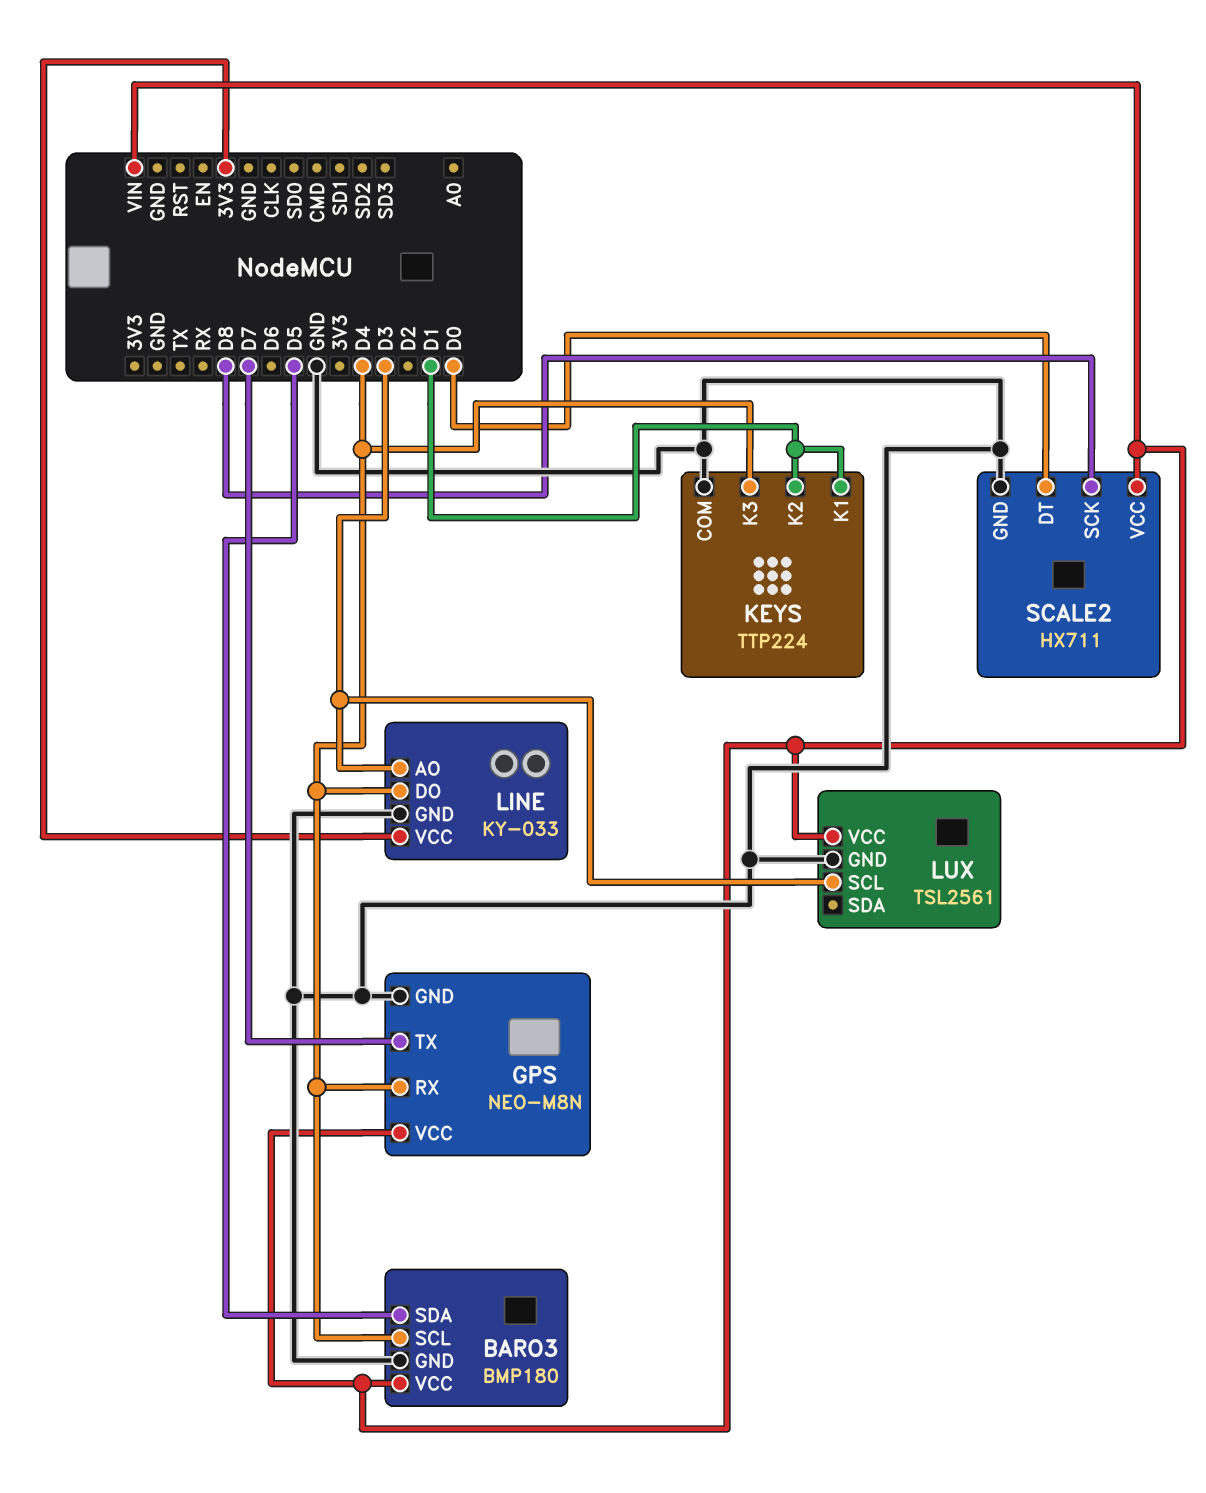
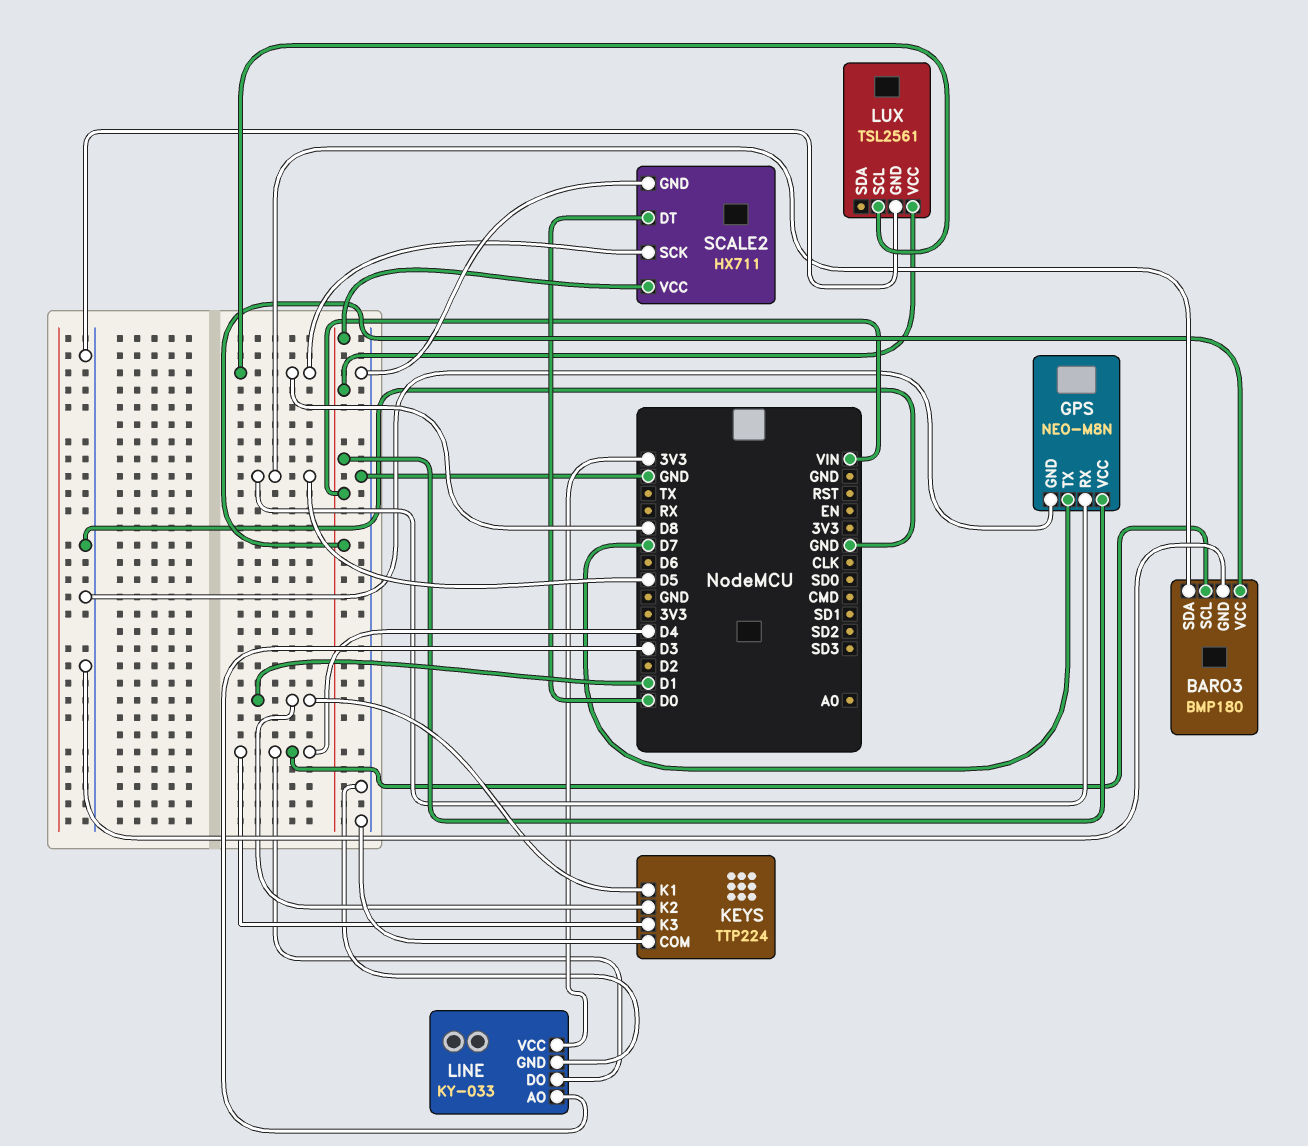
GPS pin RX: D4 -> D5
LUX pin SCL: D3 -> D8

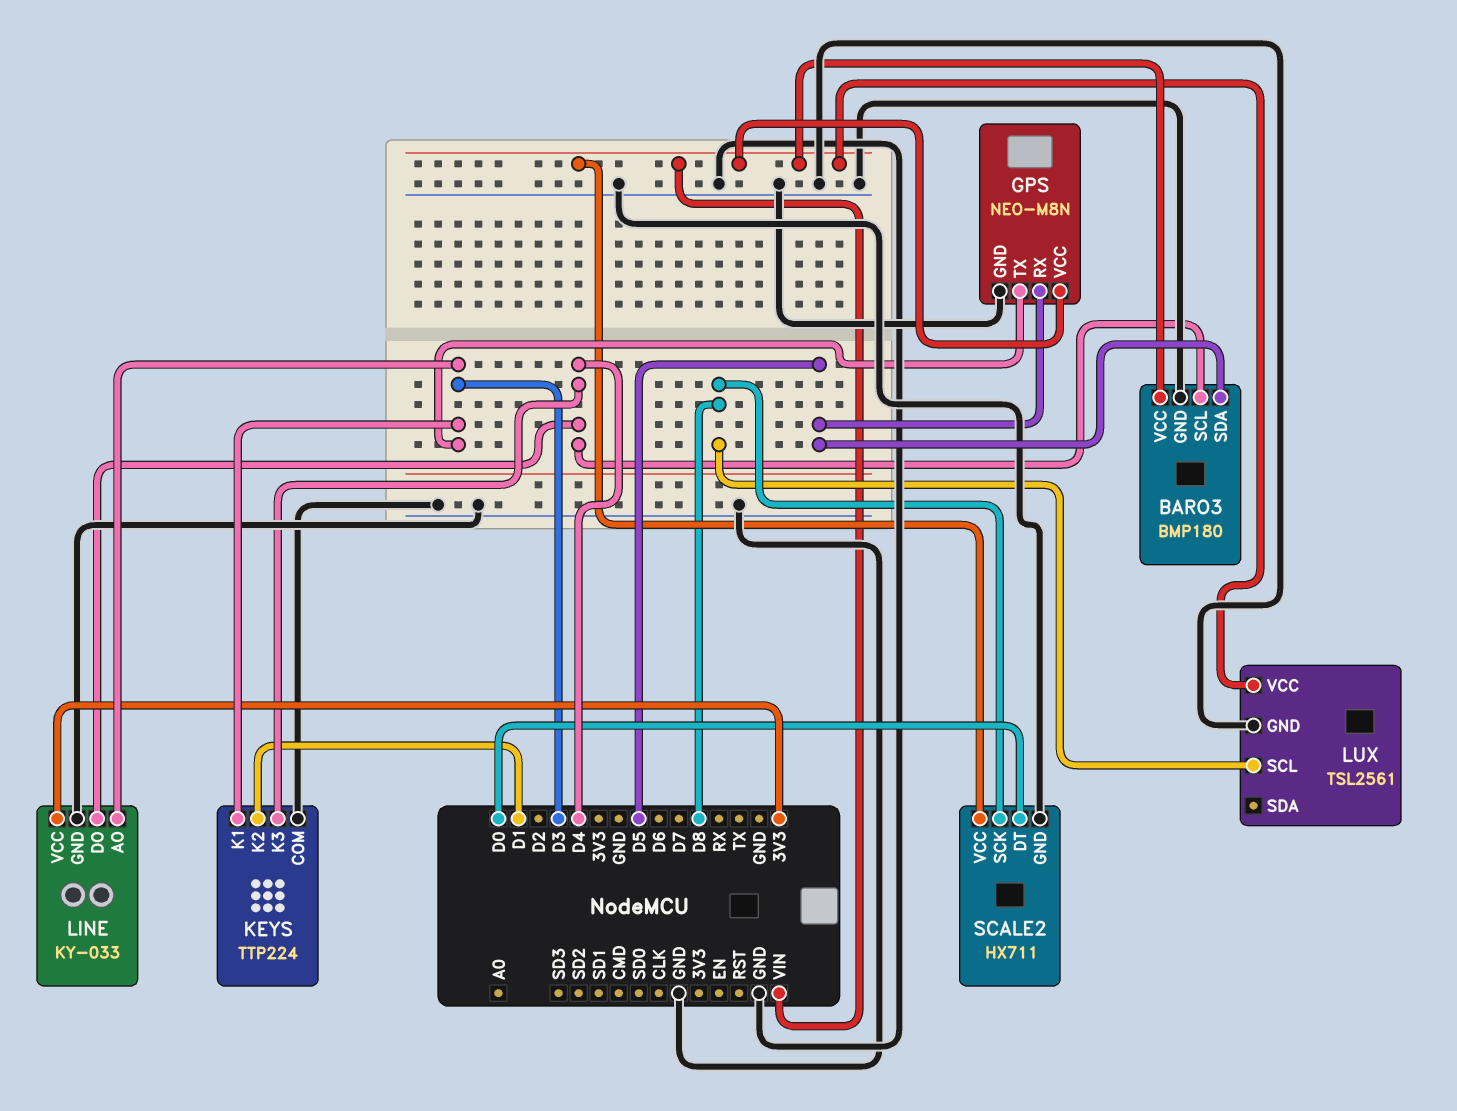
GPS pin TX: D7 -> D3
KEYS pin K1: D1 -> D3

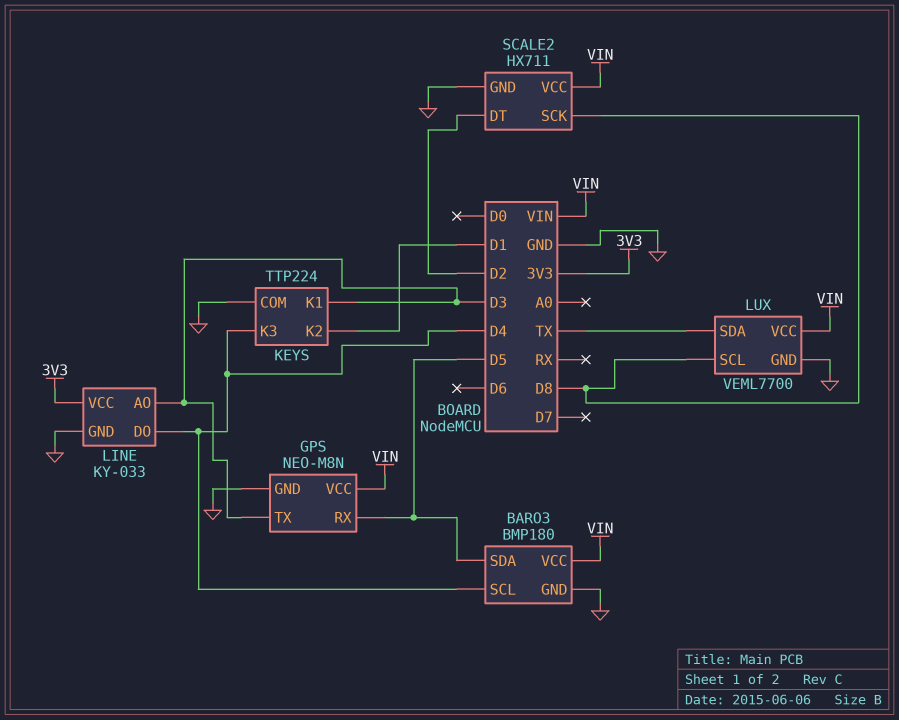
LUX: TSL2561 -> VEML7700
LUX pin SDA: none -> TX
SCALE2 pin DT: D0 -> D2

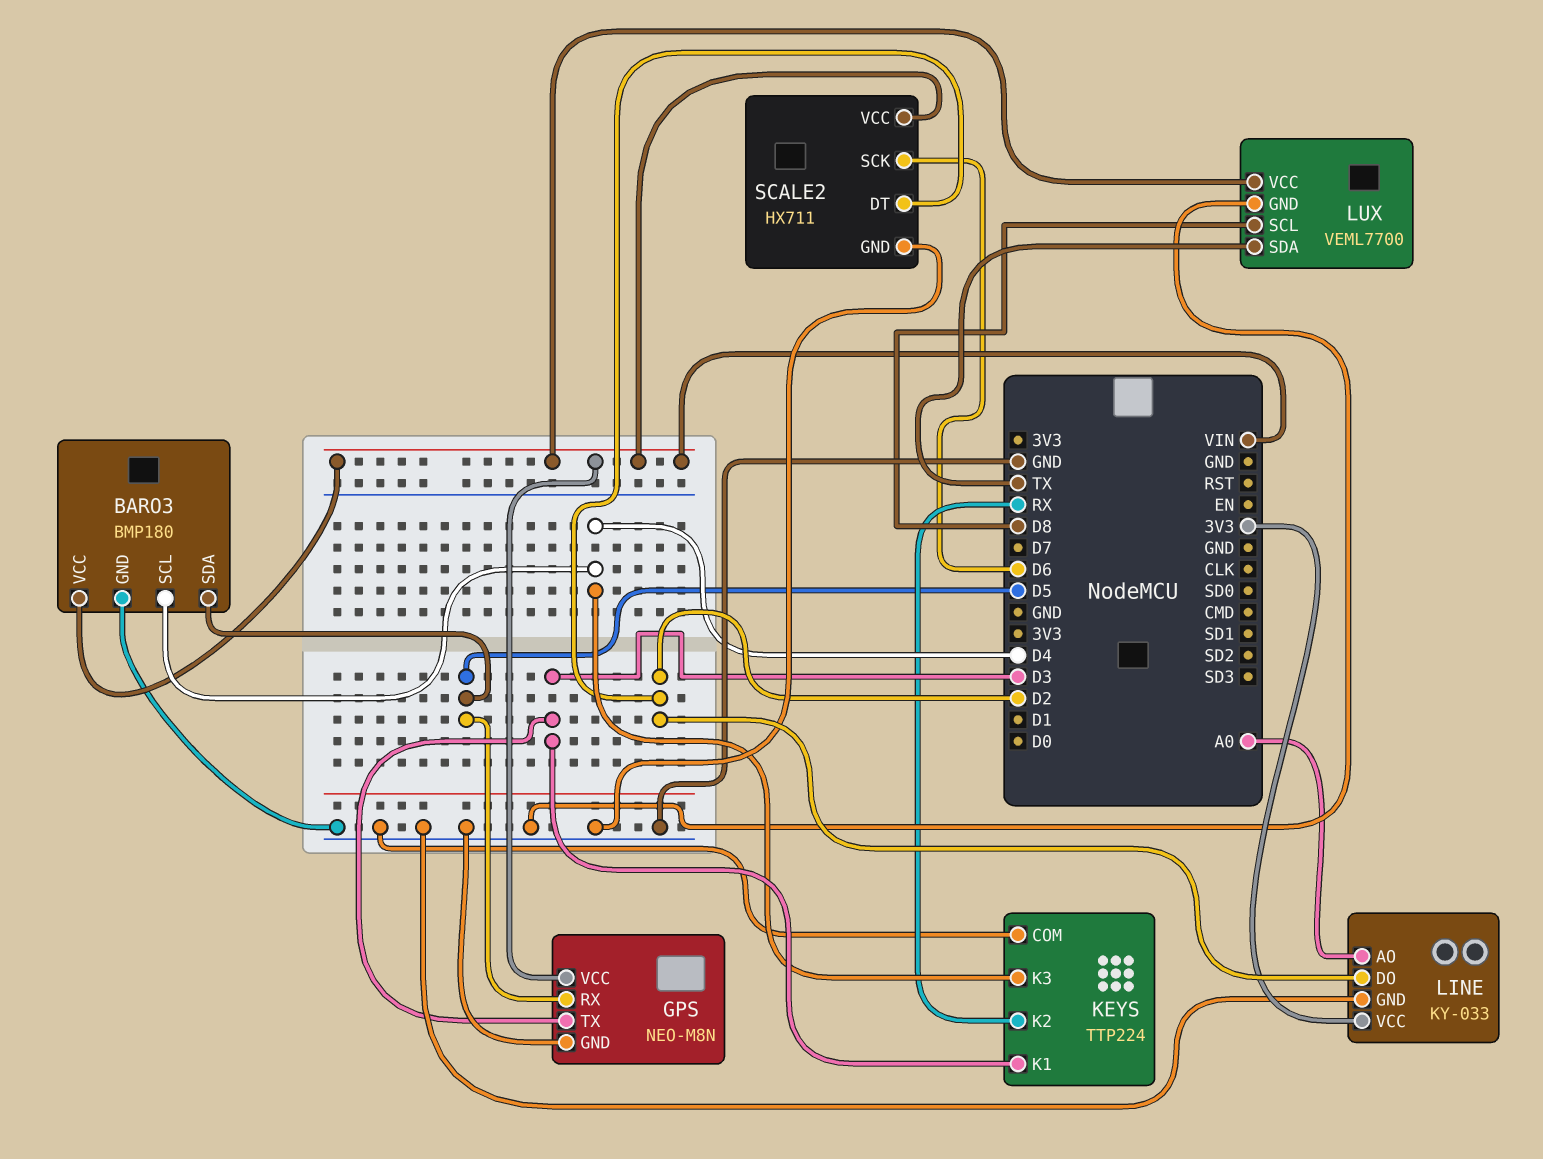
KEYS pin K2: D1 -> RX
LINE pin AO: D3 -> A0
LINE pin DO: D4 -> D2
SCALE2 pin SCK: D8 -> D6

